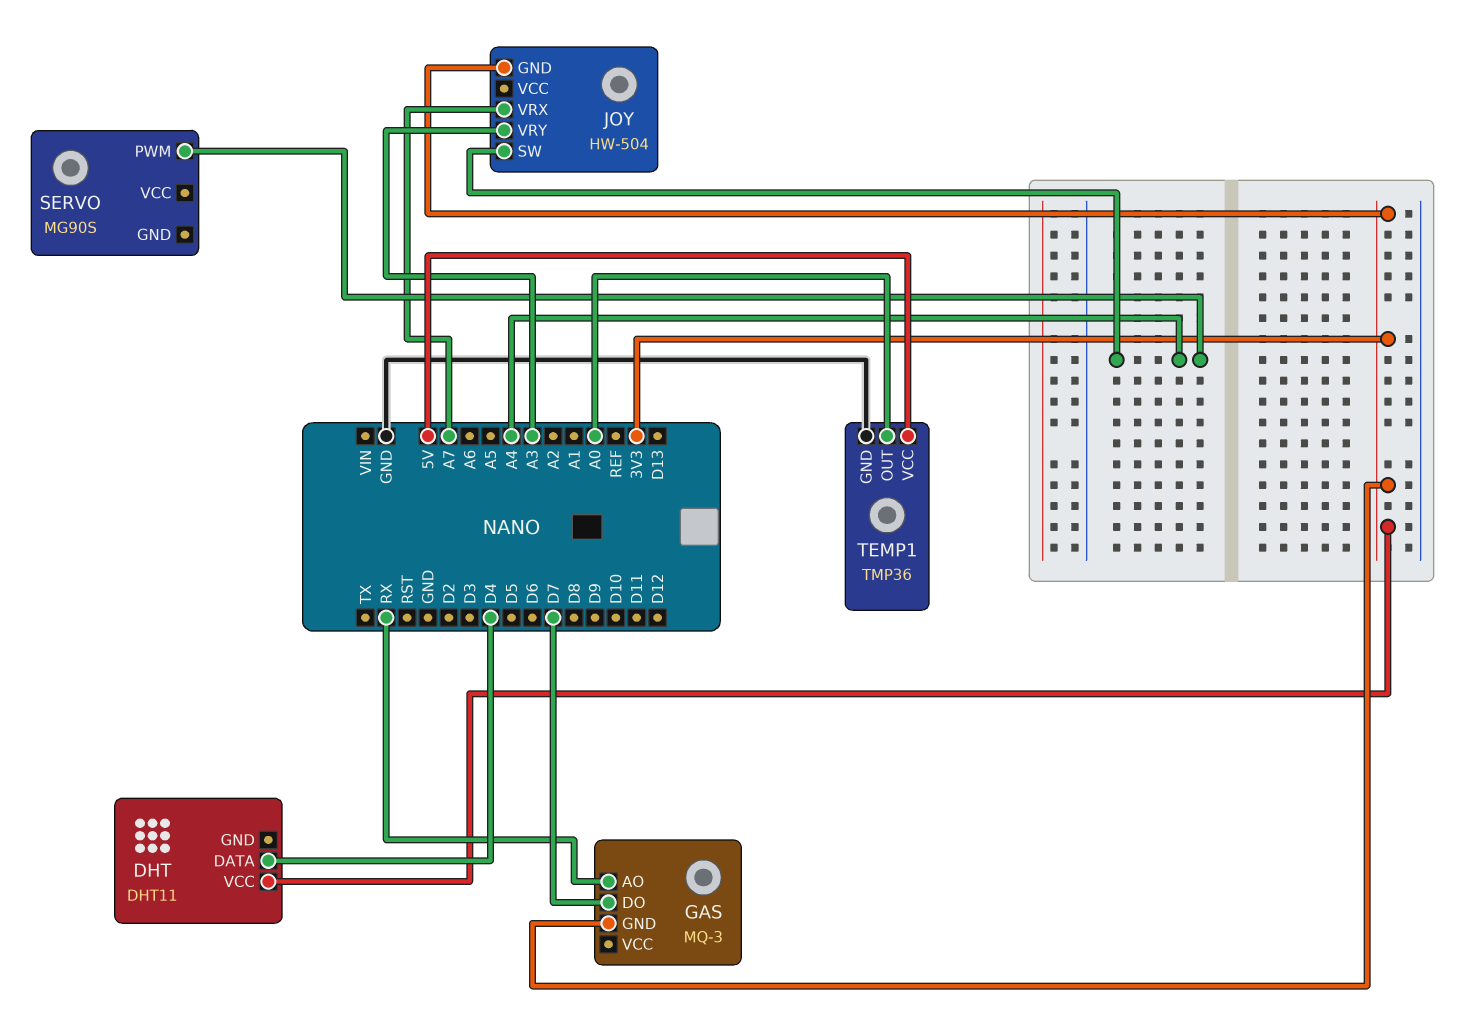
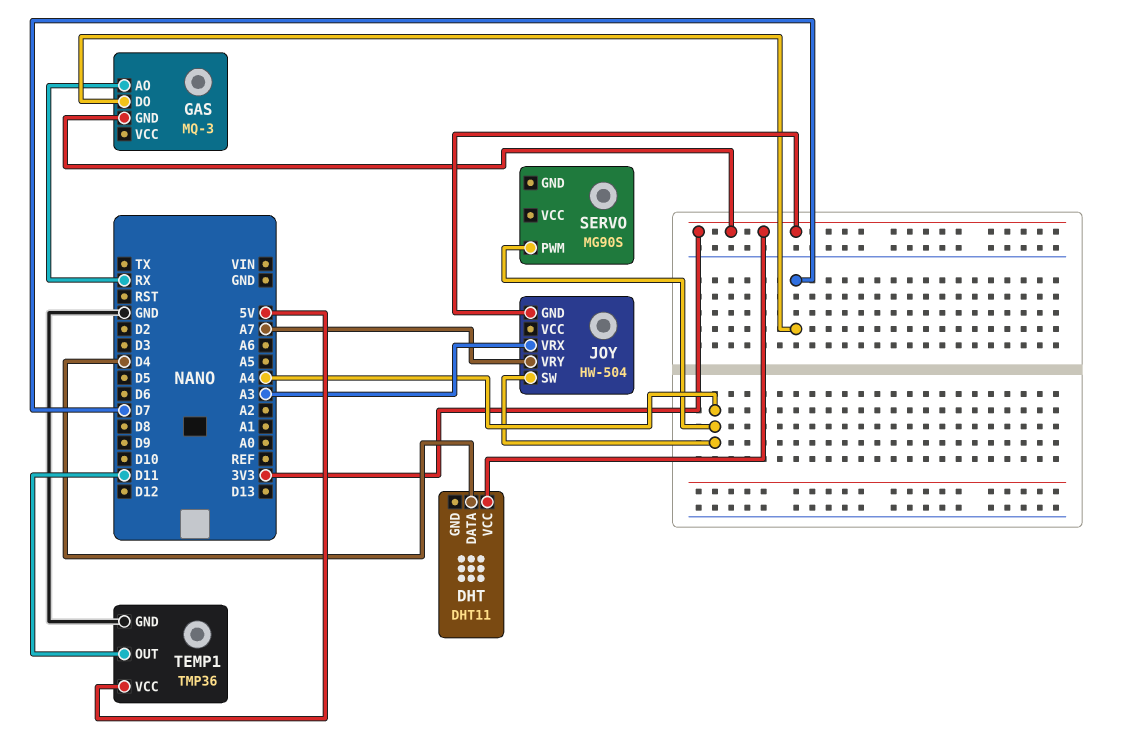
JOY pin VRX: A7 -> A3
JOY pin VRY: A3 -> A7
TEMP1 pin OUT: A0 -> D11

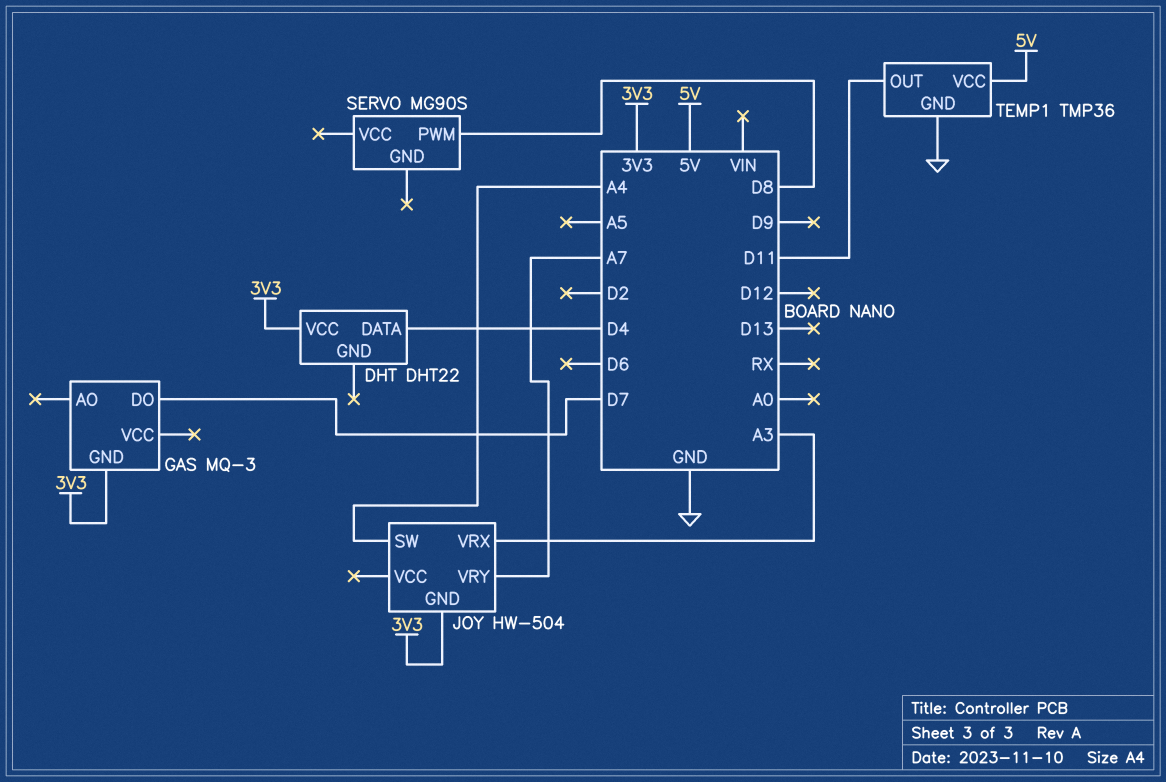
DHT: DHT11 -> DHT22
GAS pin AO: RX -> none
SERVO pin PWM: A4 -> D8

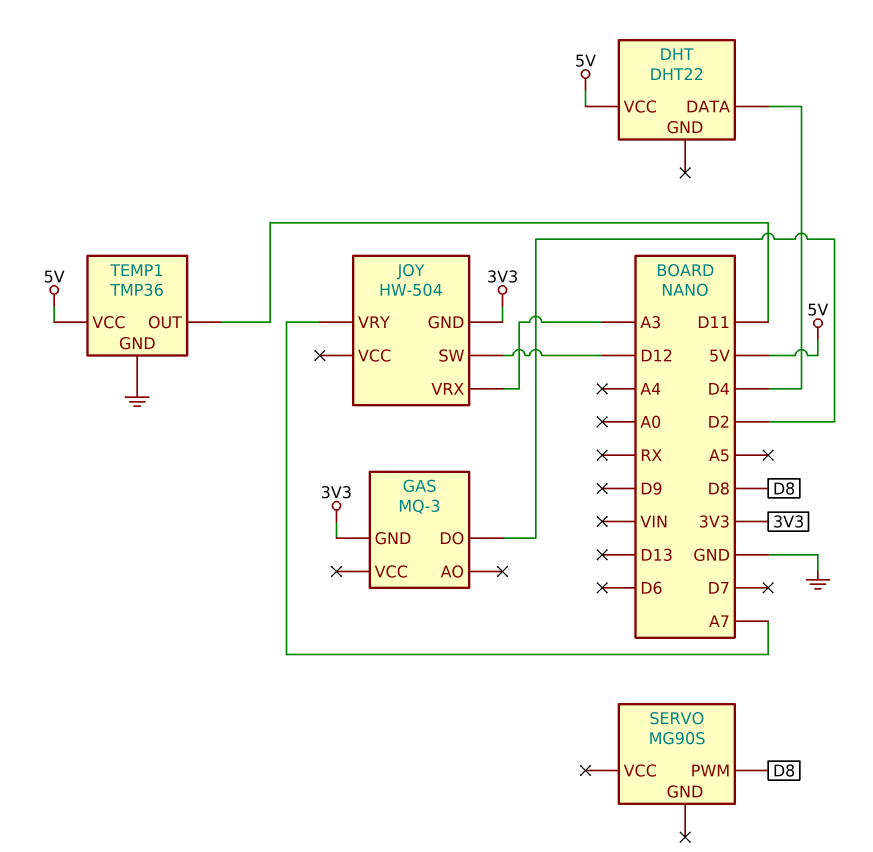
DHT pin VCC: 3V3 -> 5V
GAS pin DO: D7 -> D2
JOY pin SW: A4 -> D12

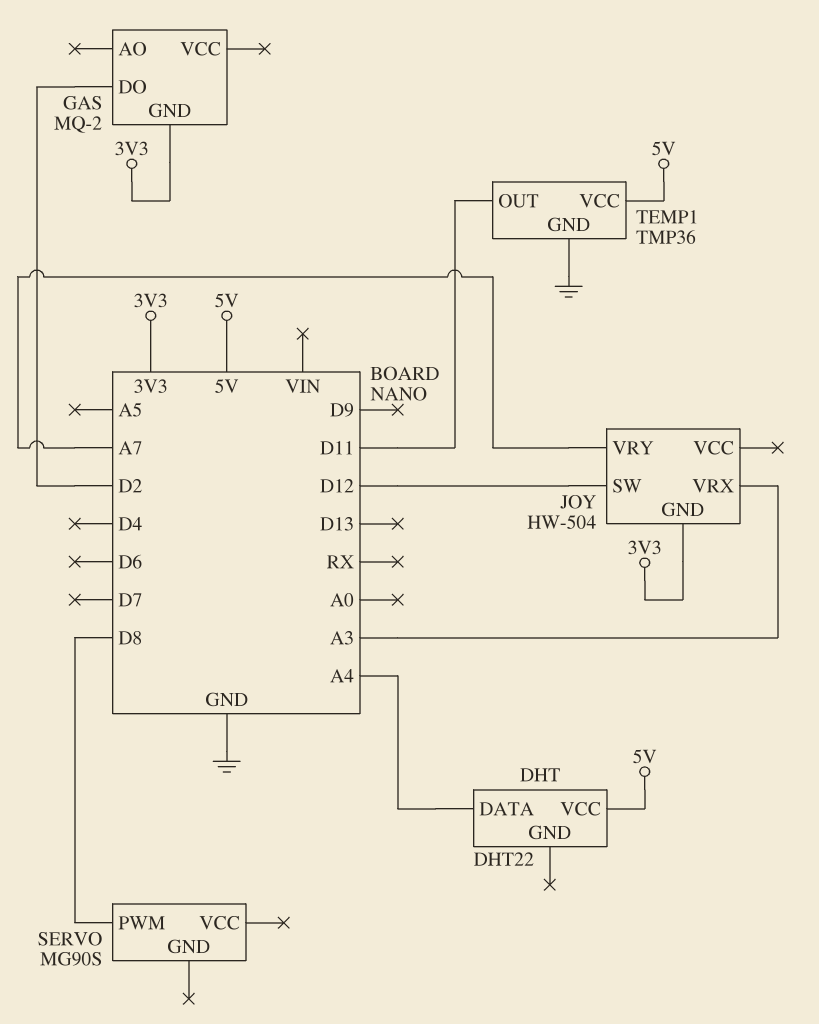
DHT pin DATA: D4 -> A4
GAS: MQ-3 -> MQ-2

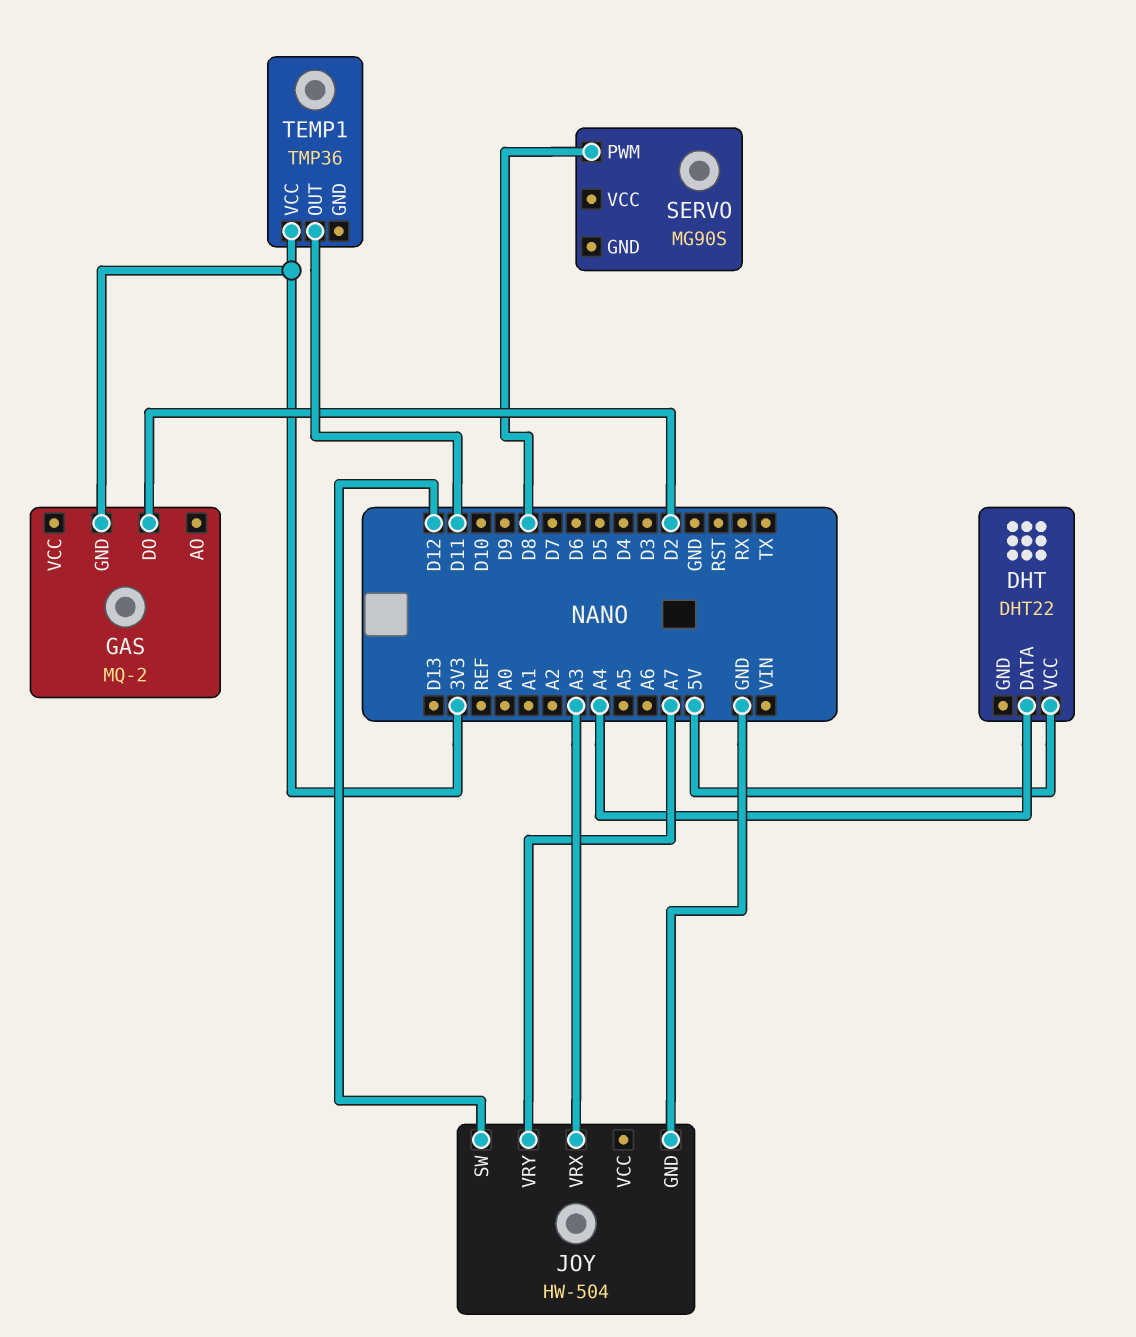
JOY pin GND: 3V3 -> GND
TEMP1 pin GND: GND -> none
TEMP1 pin VCC: 5V -> 3V3

